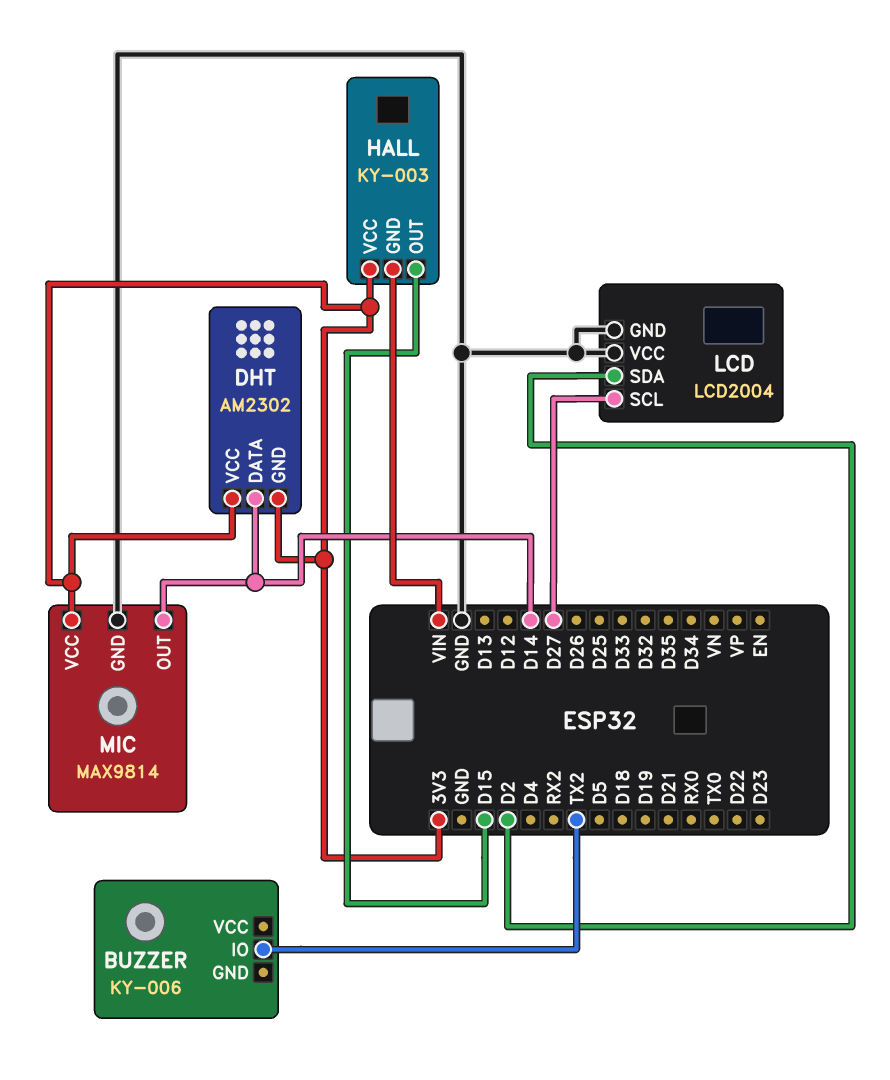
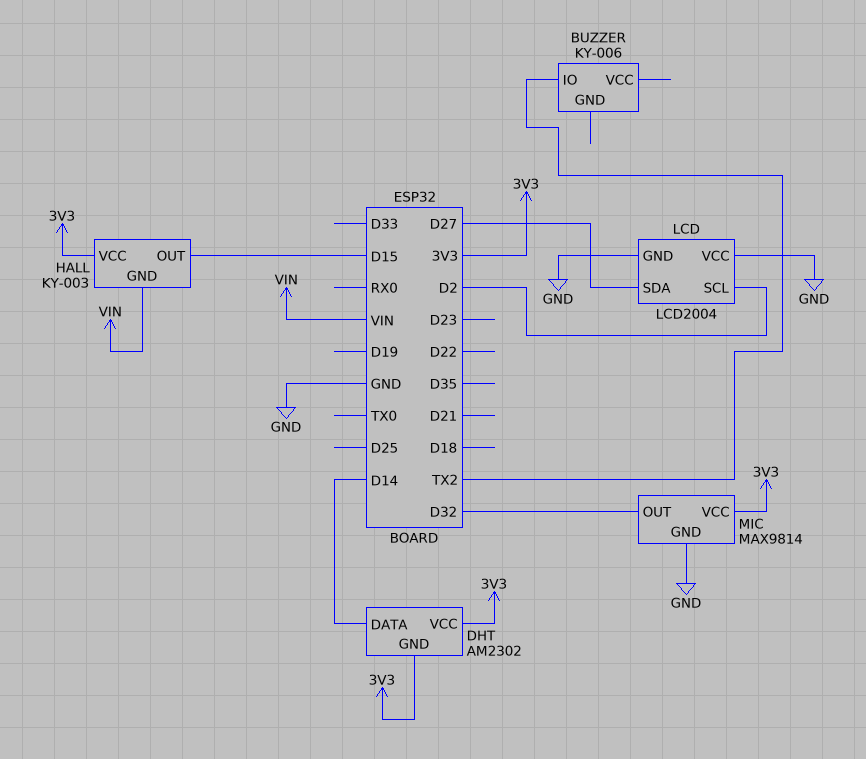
LCD pin SCL: D27 -> D2
LCD pin SDA: D2 -> D27
MIC pin OUT: D14 -> D32

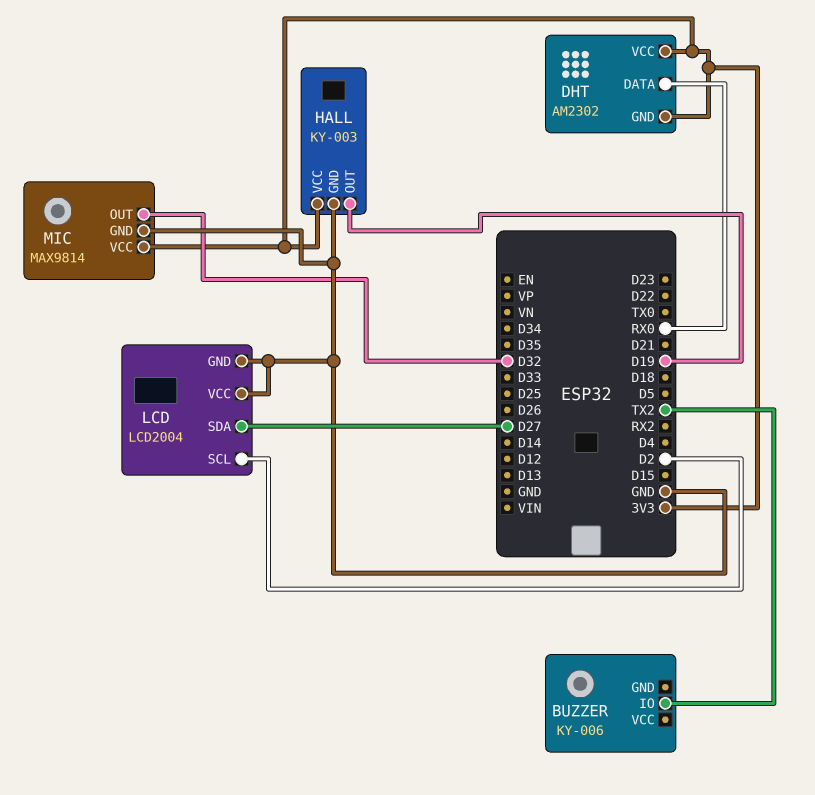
DHT pin DATA: D14 -> RX0
HALL pin GND: VIN -> GND
HALL pin OUT: D15 -> D19

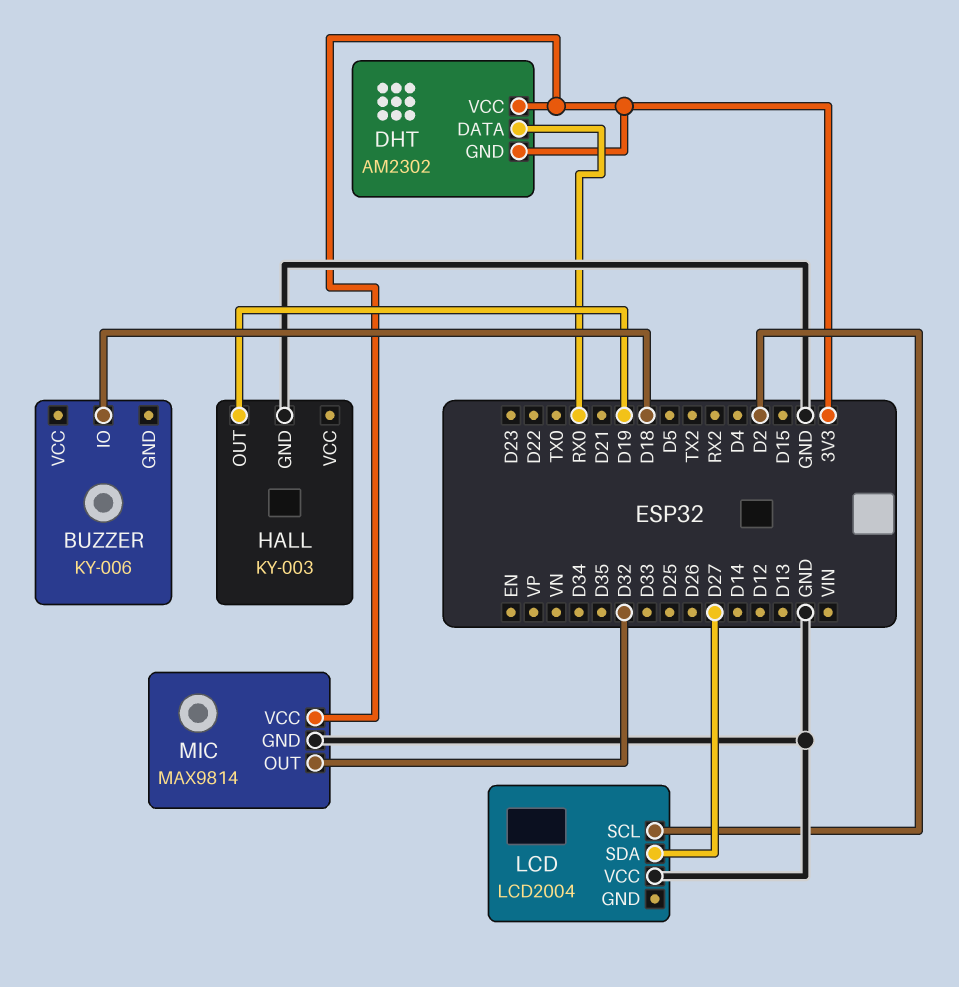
BUZZER pin IO: TX2 -> D18
HALL pin VCC: 3V3 -> none
LCD pin GND: GND -> none

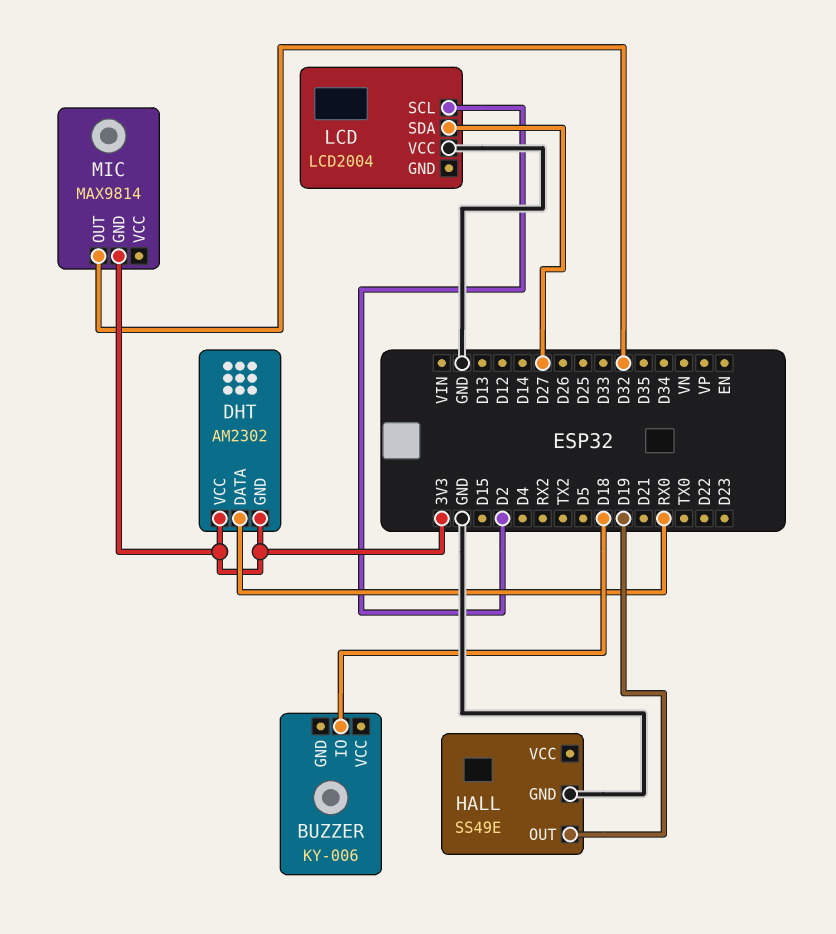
HALL: KY-003 -> SS49E
MIC pin GND: GND -> 3V3
MIC pin VCC: 3V3 -> none

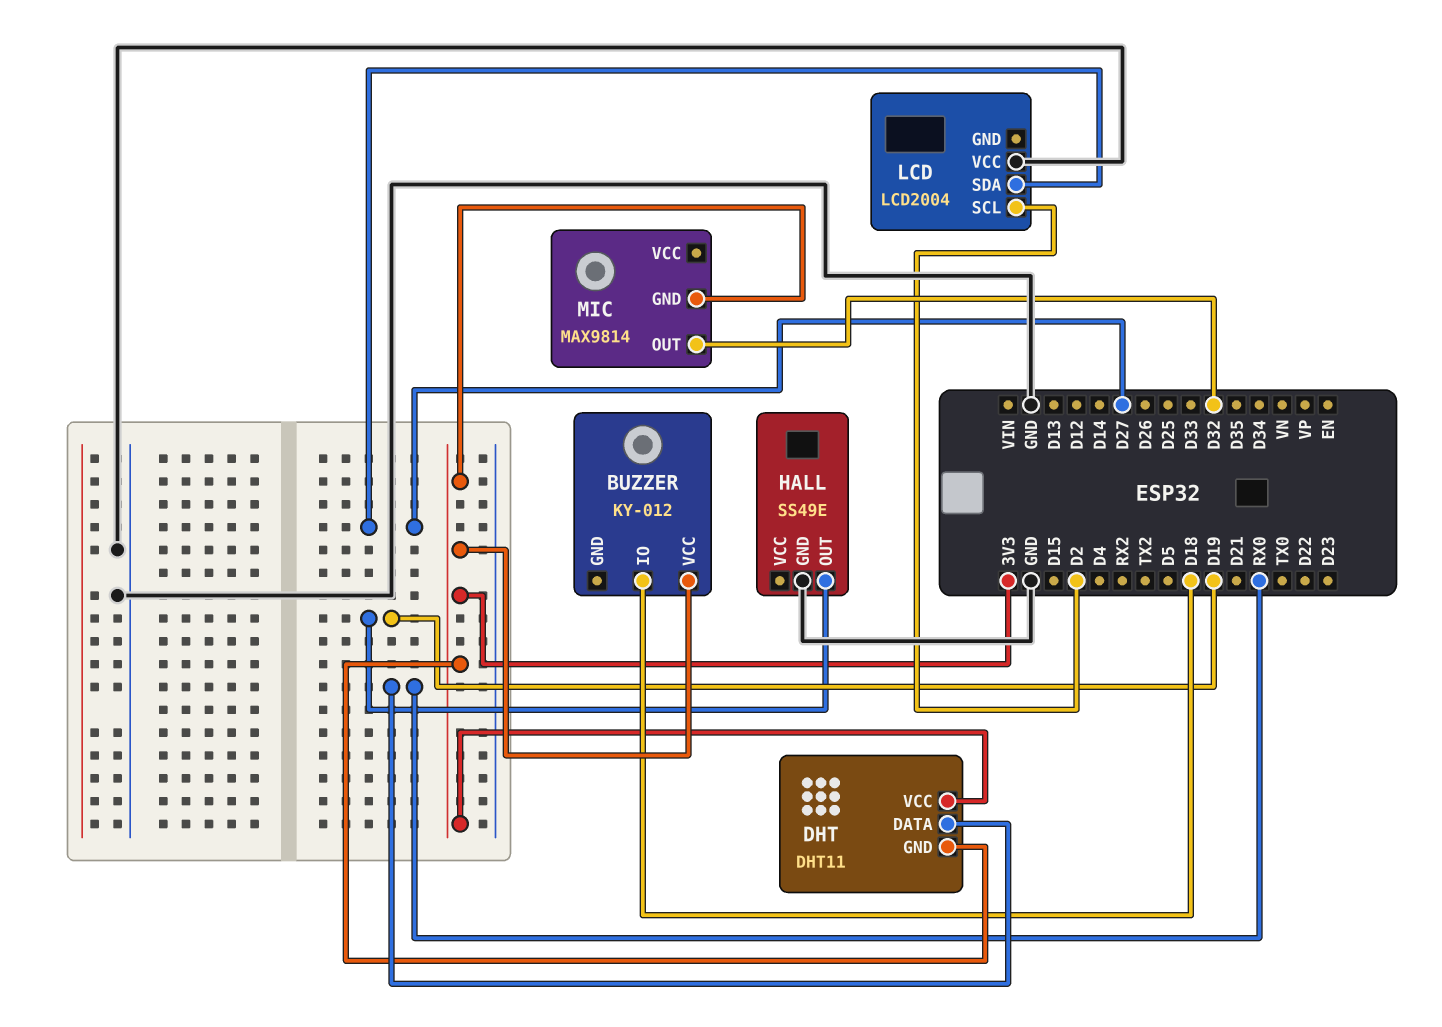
BUZZER: KY-006 -> KY-012
BUZZER pin VCC: none -> 3V3
DHT: AM2302 -> DHT11

